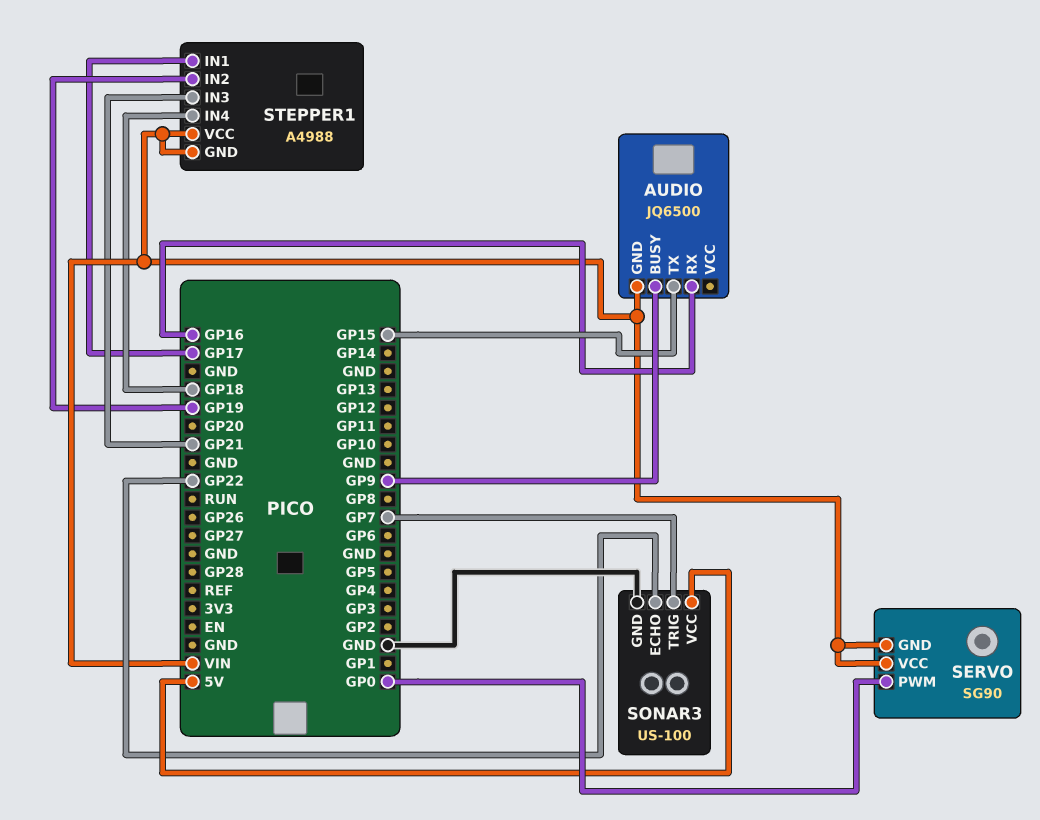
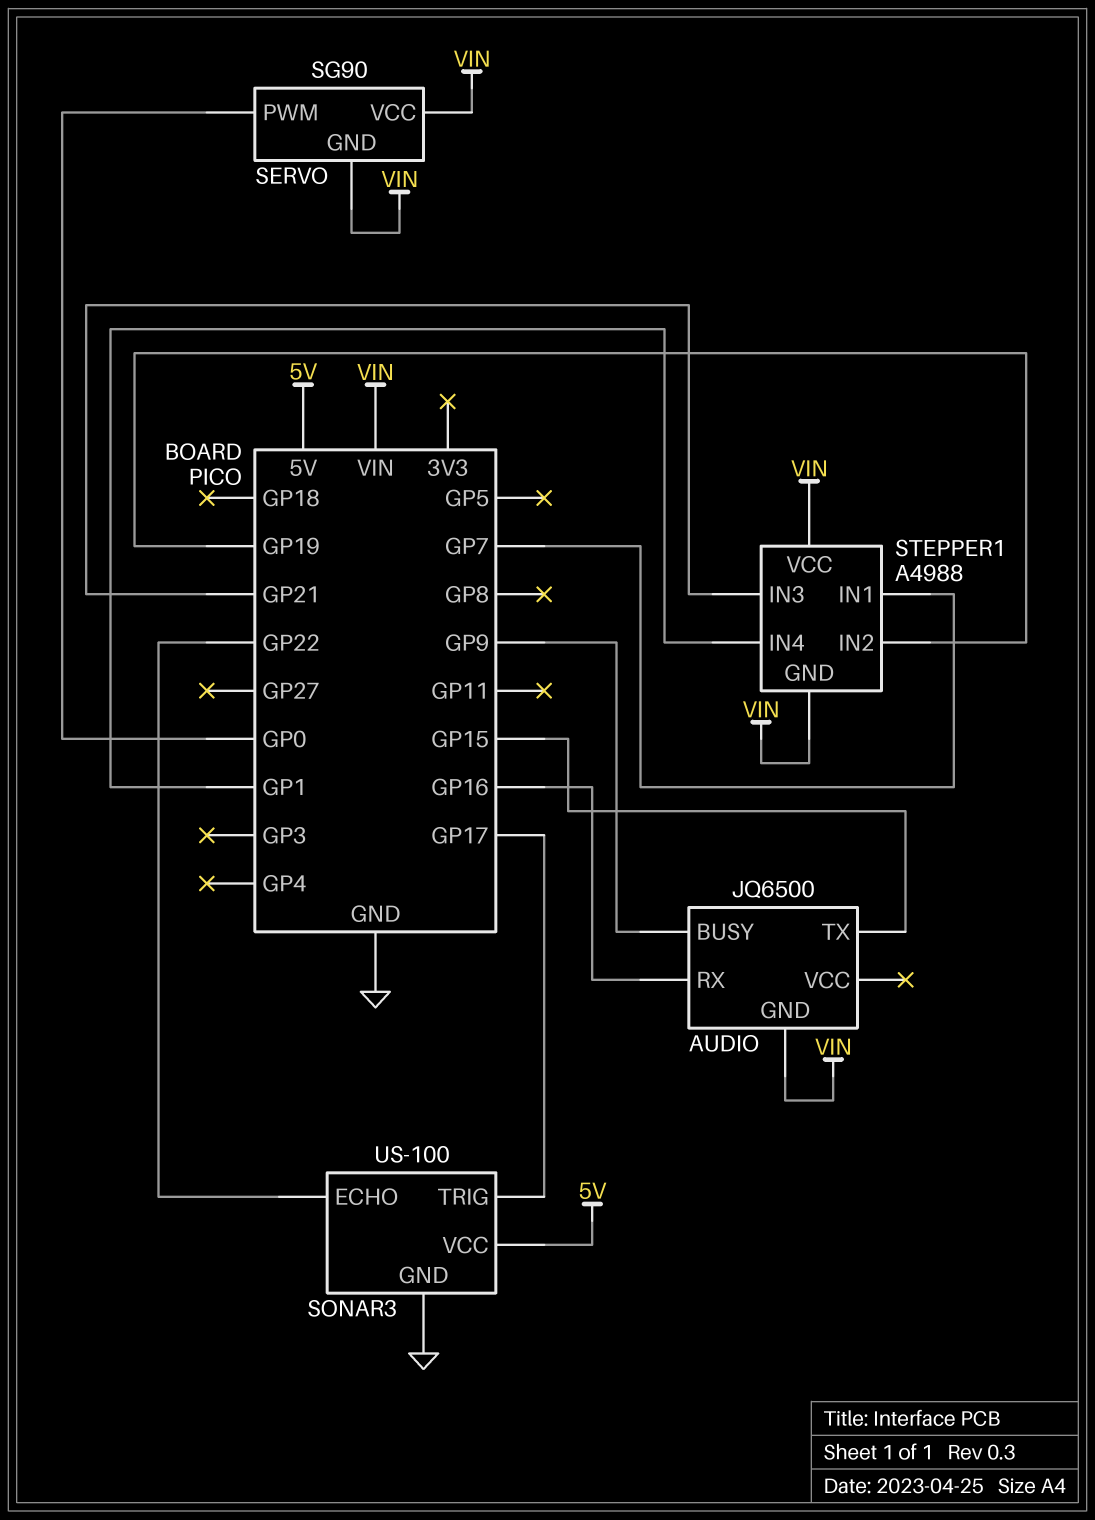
SONAR3 pin TRIG: GP7 -> GP17
STEPPER1 pin IN1: GP17 -> GP7
STEPPER1 pin IN4: GP18 -> GP1

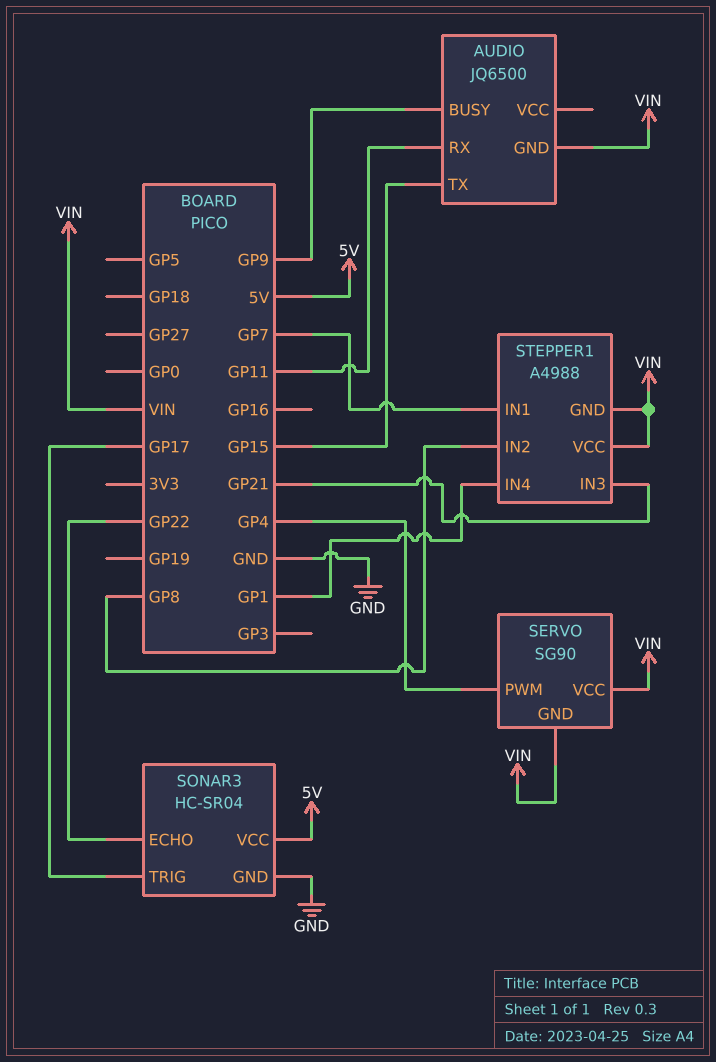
AUDIO pin RX: GP16 -> GP11
SERVO pin PWM: GP0 -> GP4
SONAR3: US-100 -> HC-SR04
STEPPER1 pin IN2: GP19 -> GP8

